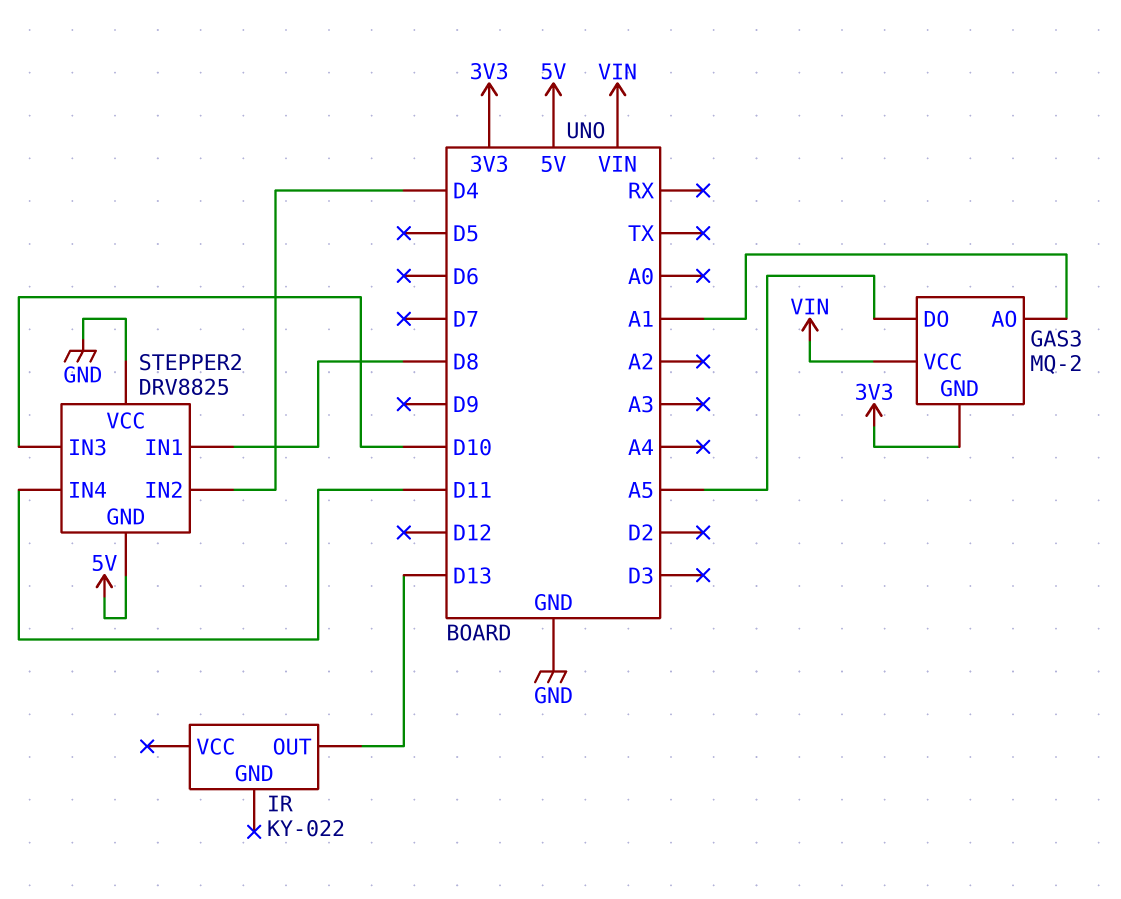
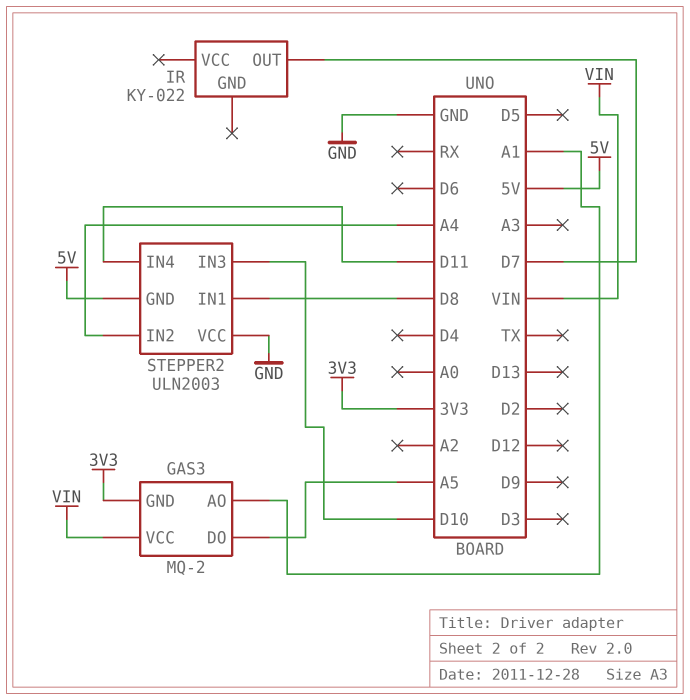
IR pin OUT: D13 -> D7
STEPPER2: DRV8825 -> ULN2003
STEPPER2 pin IN2: D4 -> A4

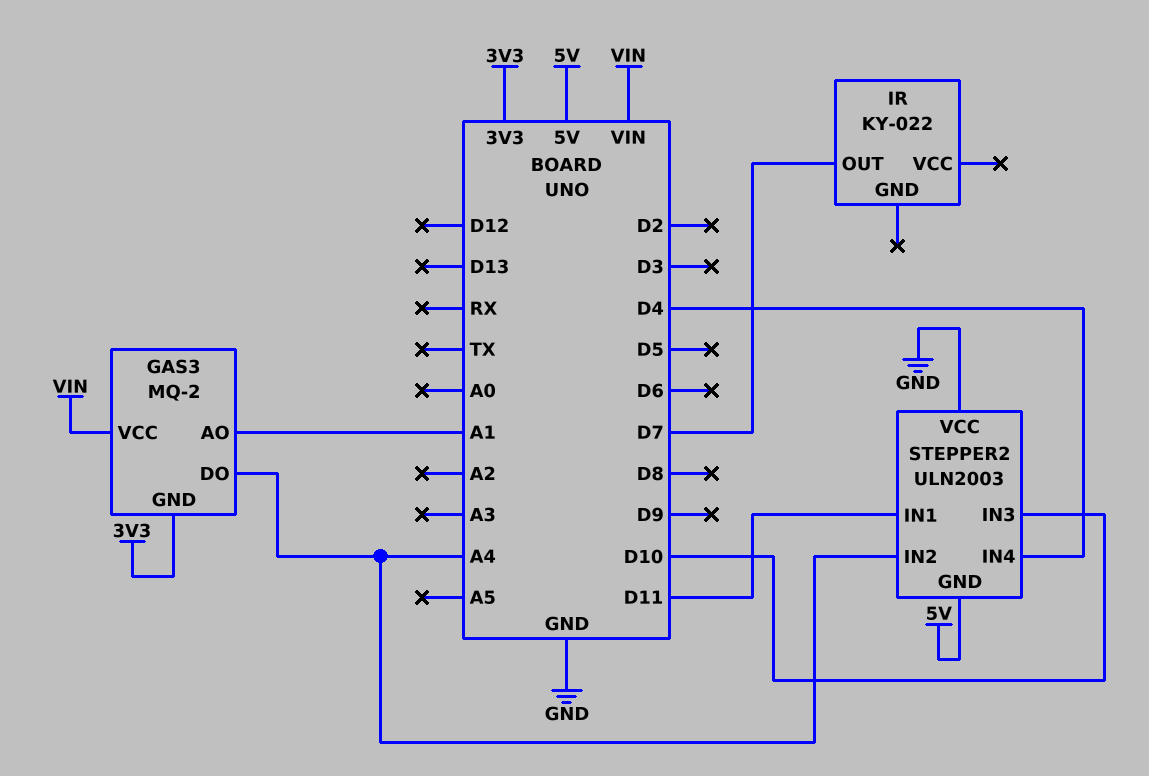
GAS3 pin DO: A5 -> A4
STEPPER2 pin IN1: D8 -> D11
STEPPER2 pin IN4: D11 -> D4

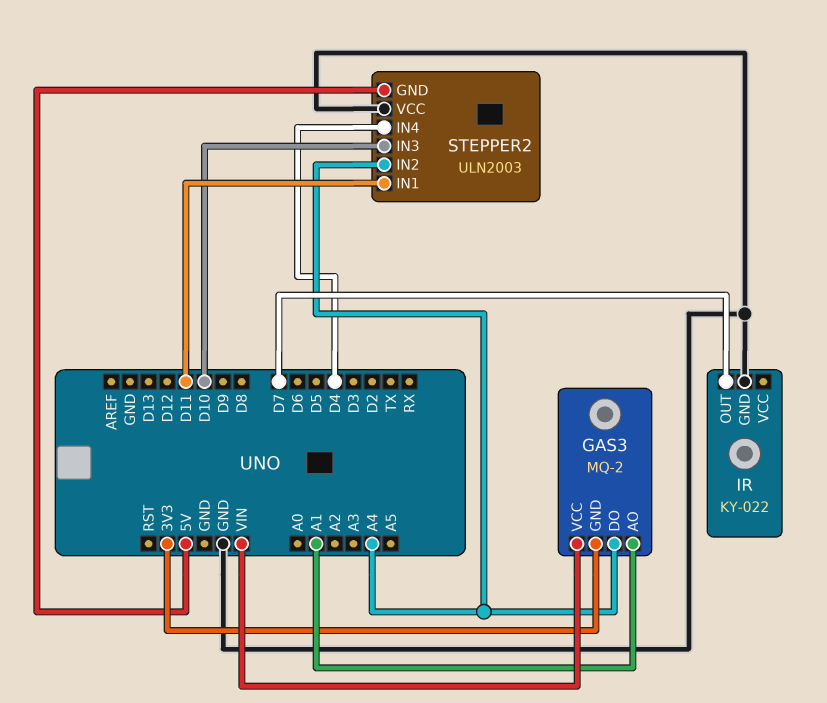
IR pin GND: none -> GND

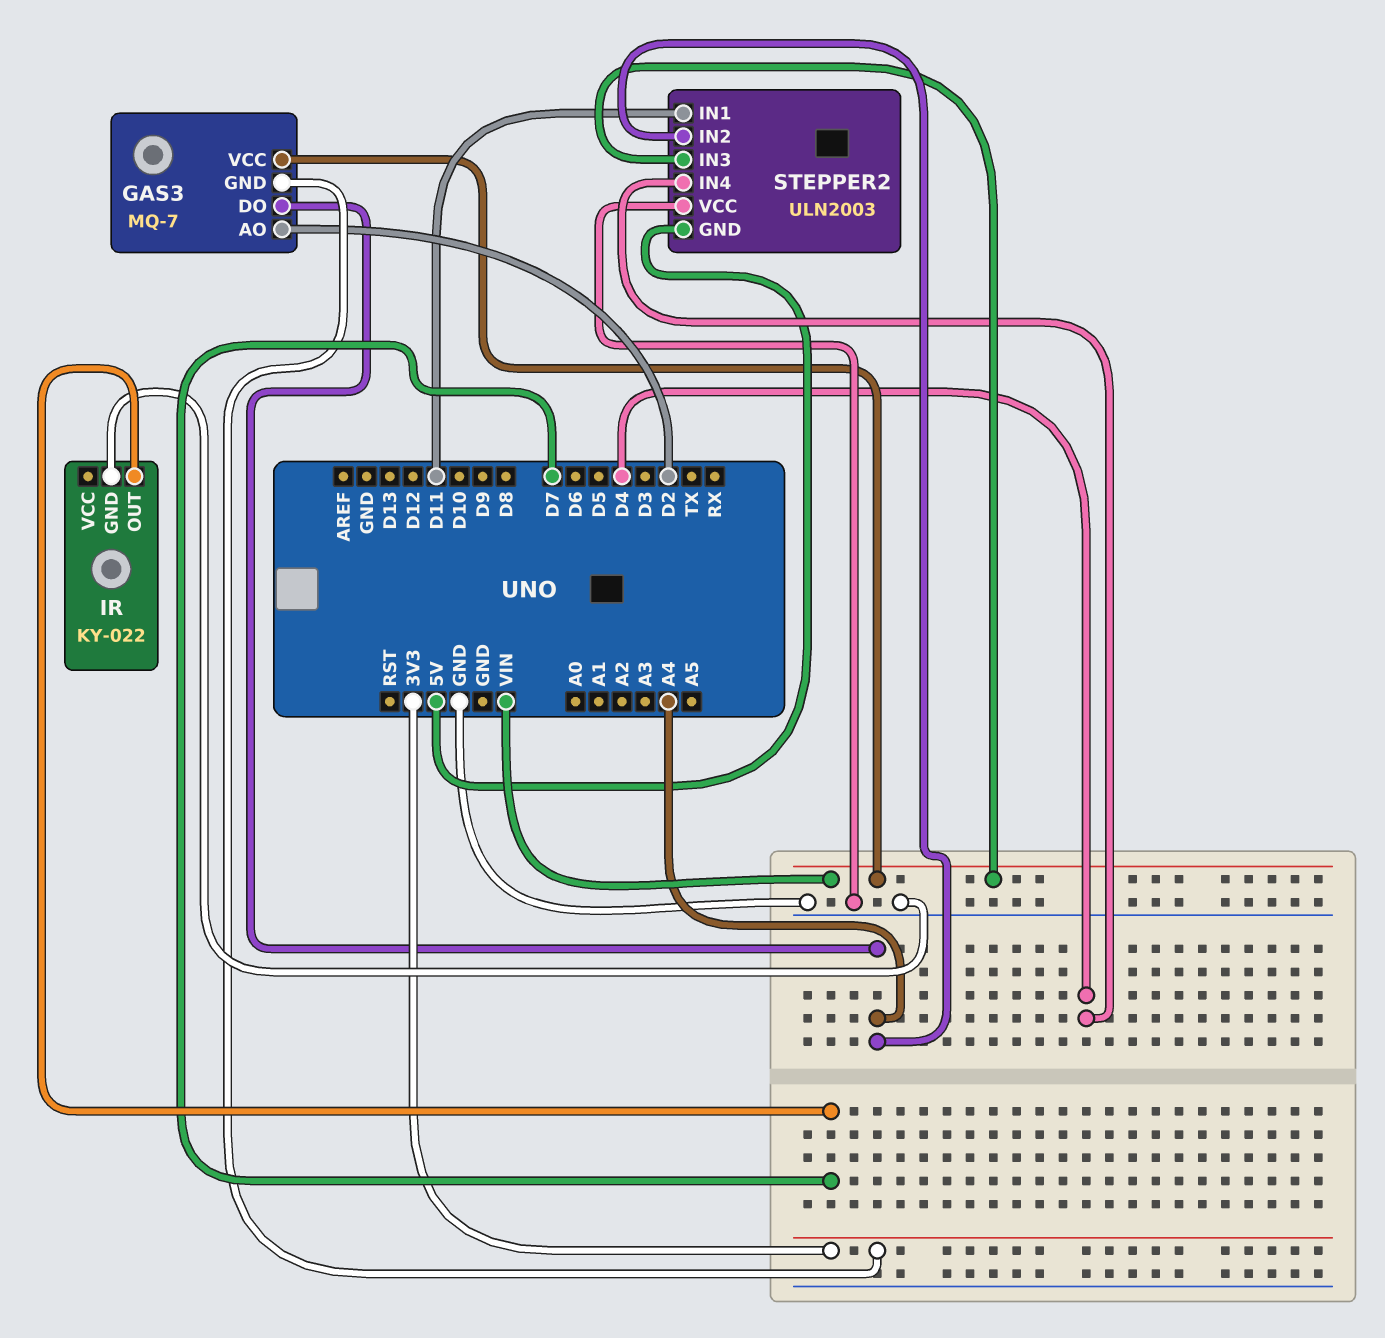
GAS3: MQ-2 -> MQ-7
GAS3 pin AO: A1 -> D2
STEPPER2 pin IN3: D10 -> VIN

